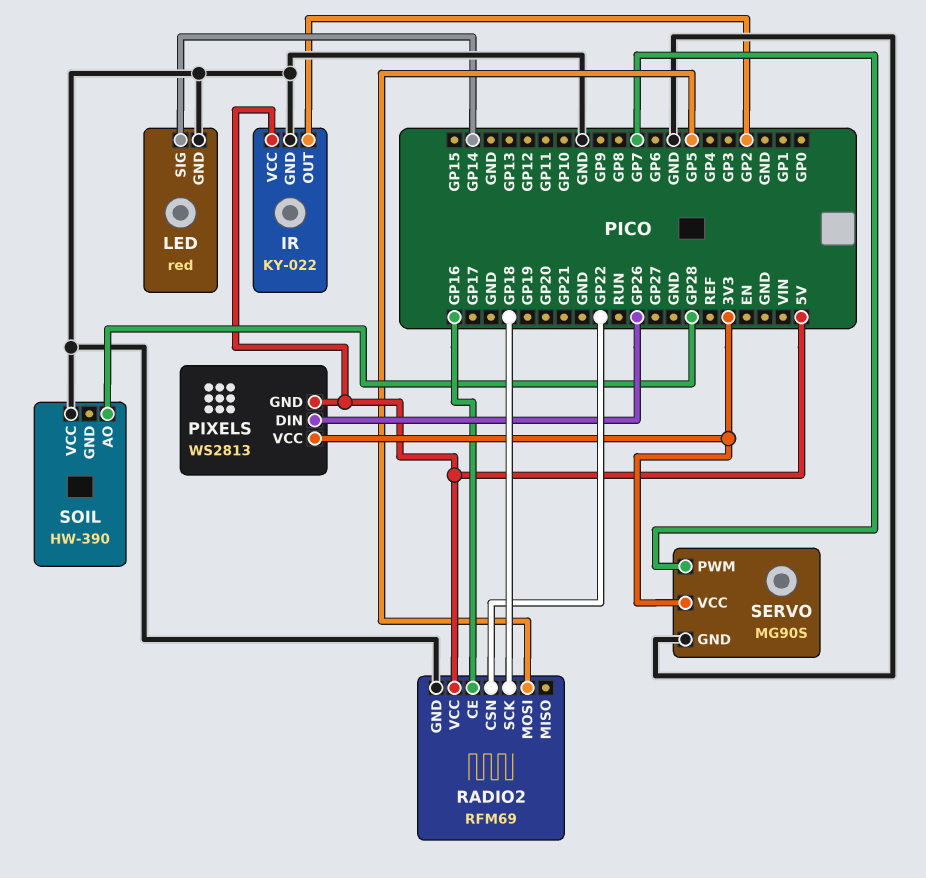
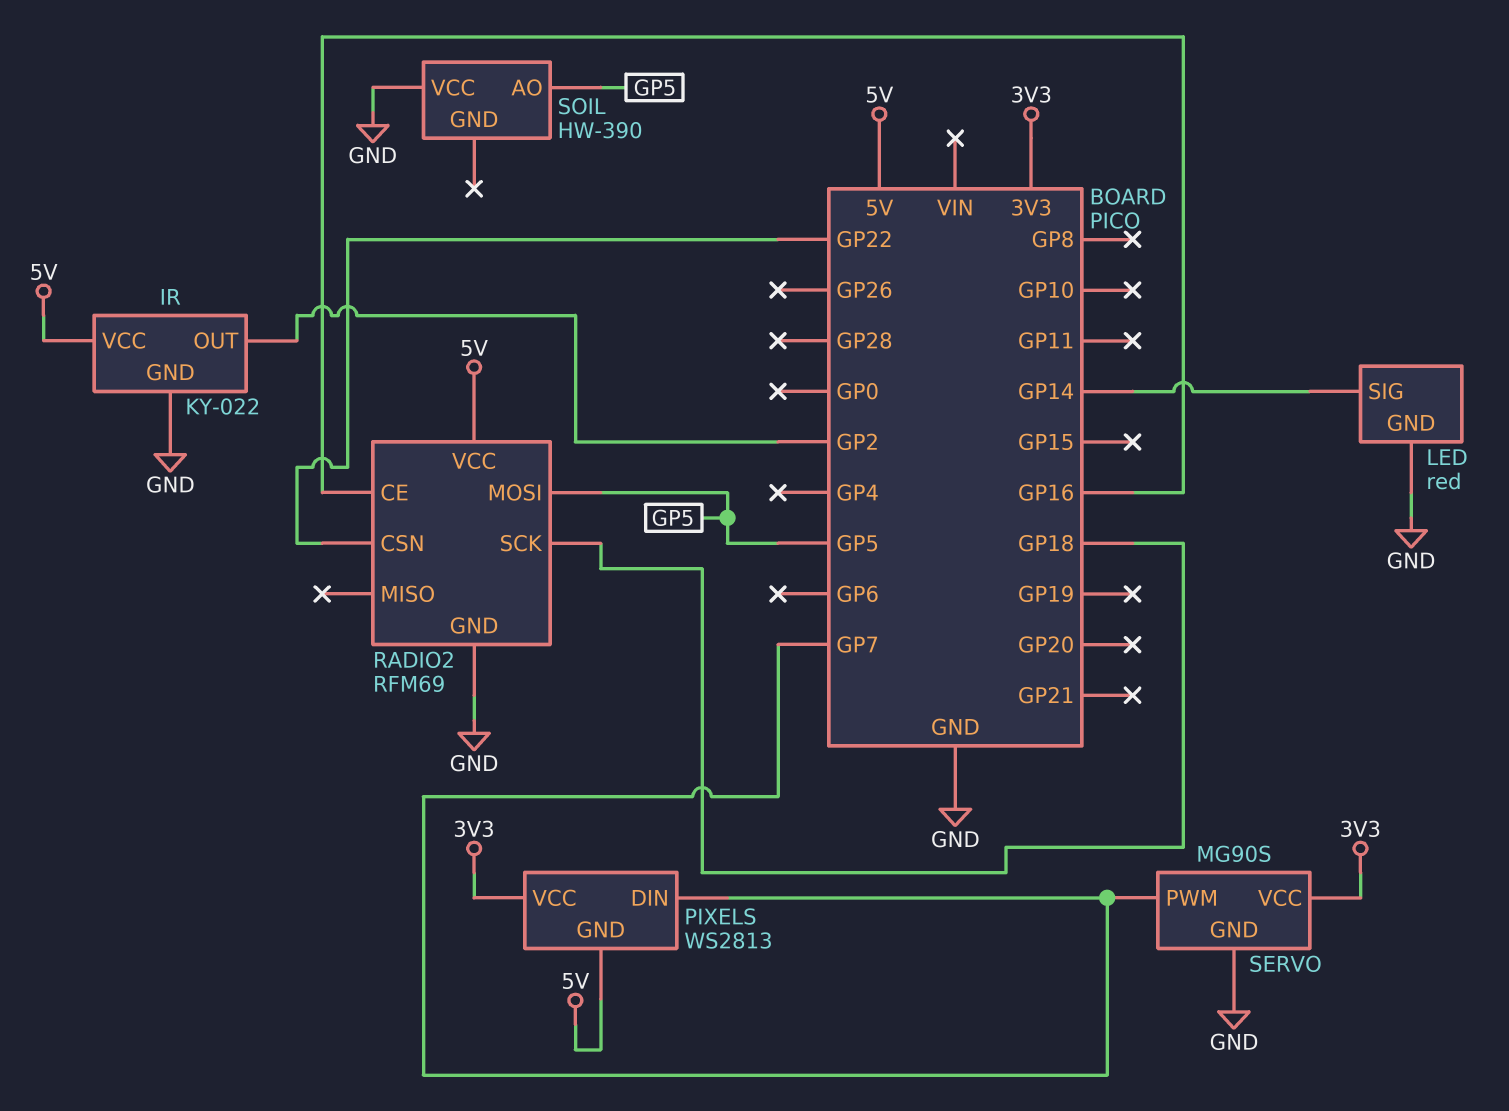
PIXELS pin DIN: GP26 -> GP7
SOIL pin AO: GP28 -> GP5

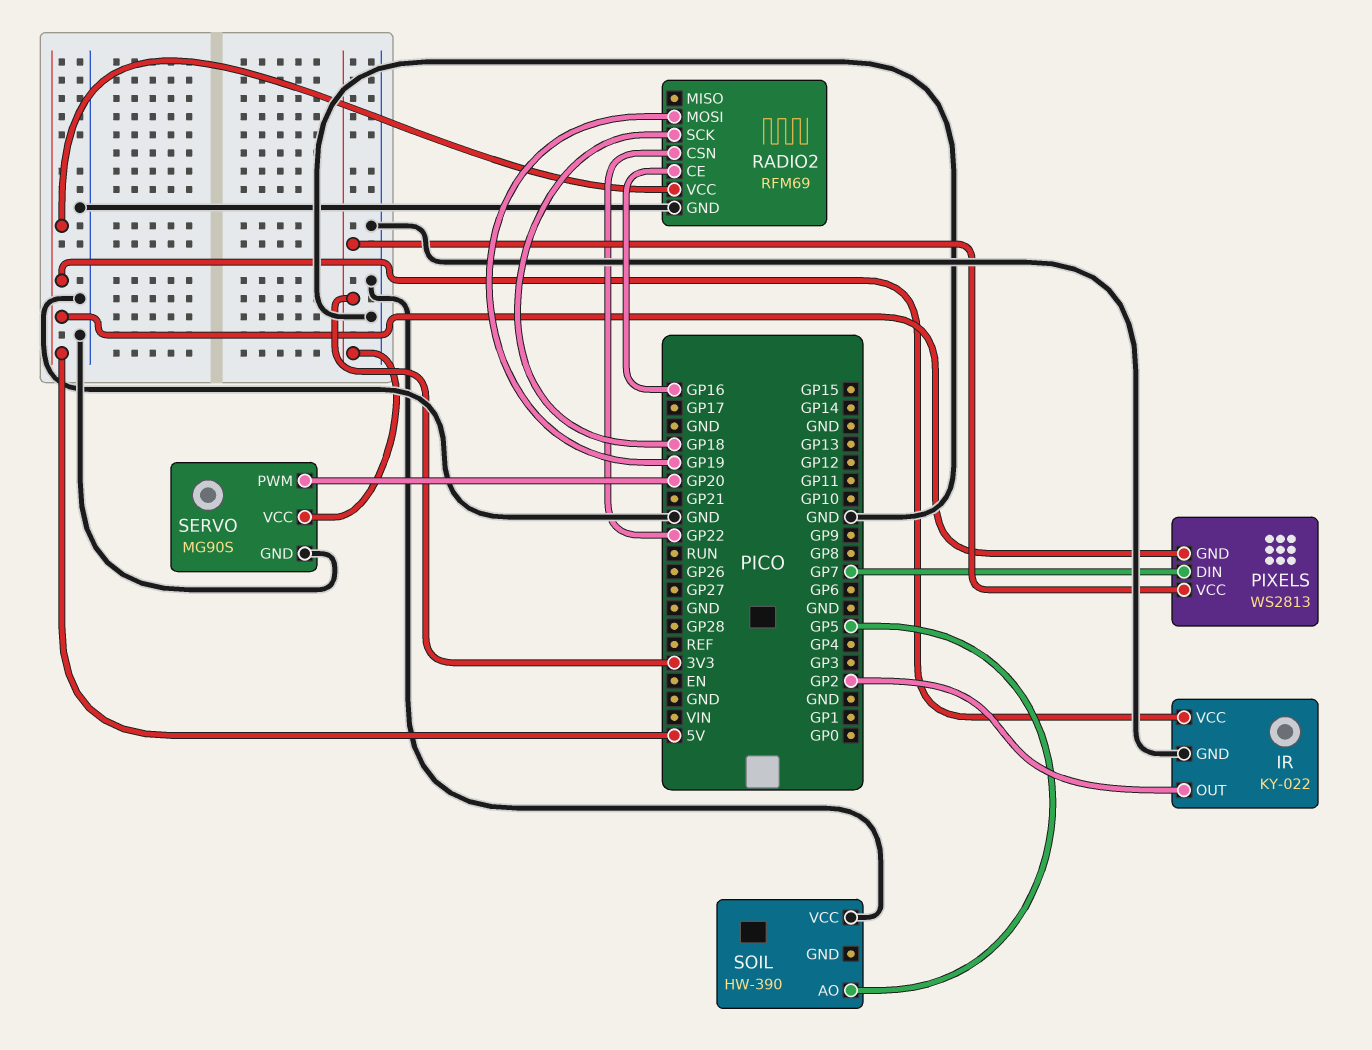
LED: red -> none
LED pin GND: GND -> none
LED pin SIG: GP14 -> none
RADIO2 pin MOSI: GP5 -> GP19
SERVO pin PWM: GP7 -> GP20

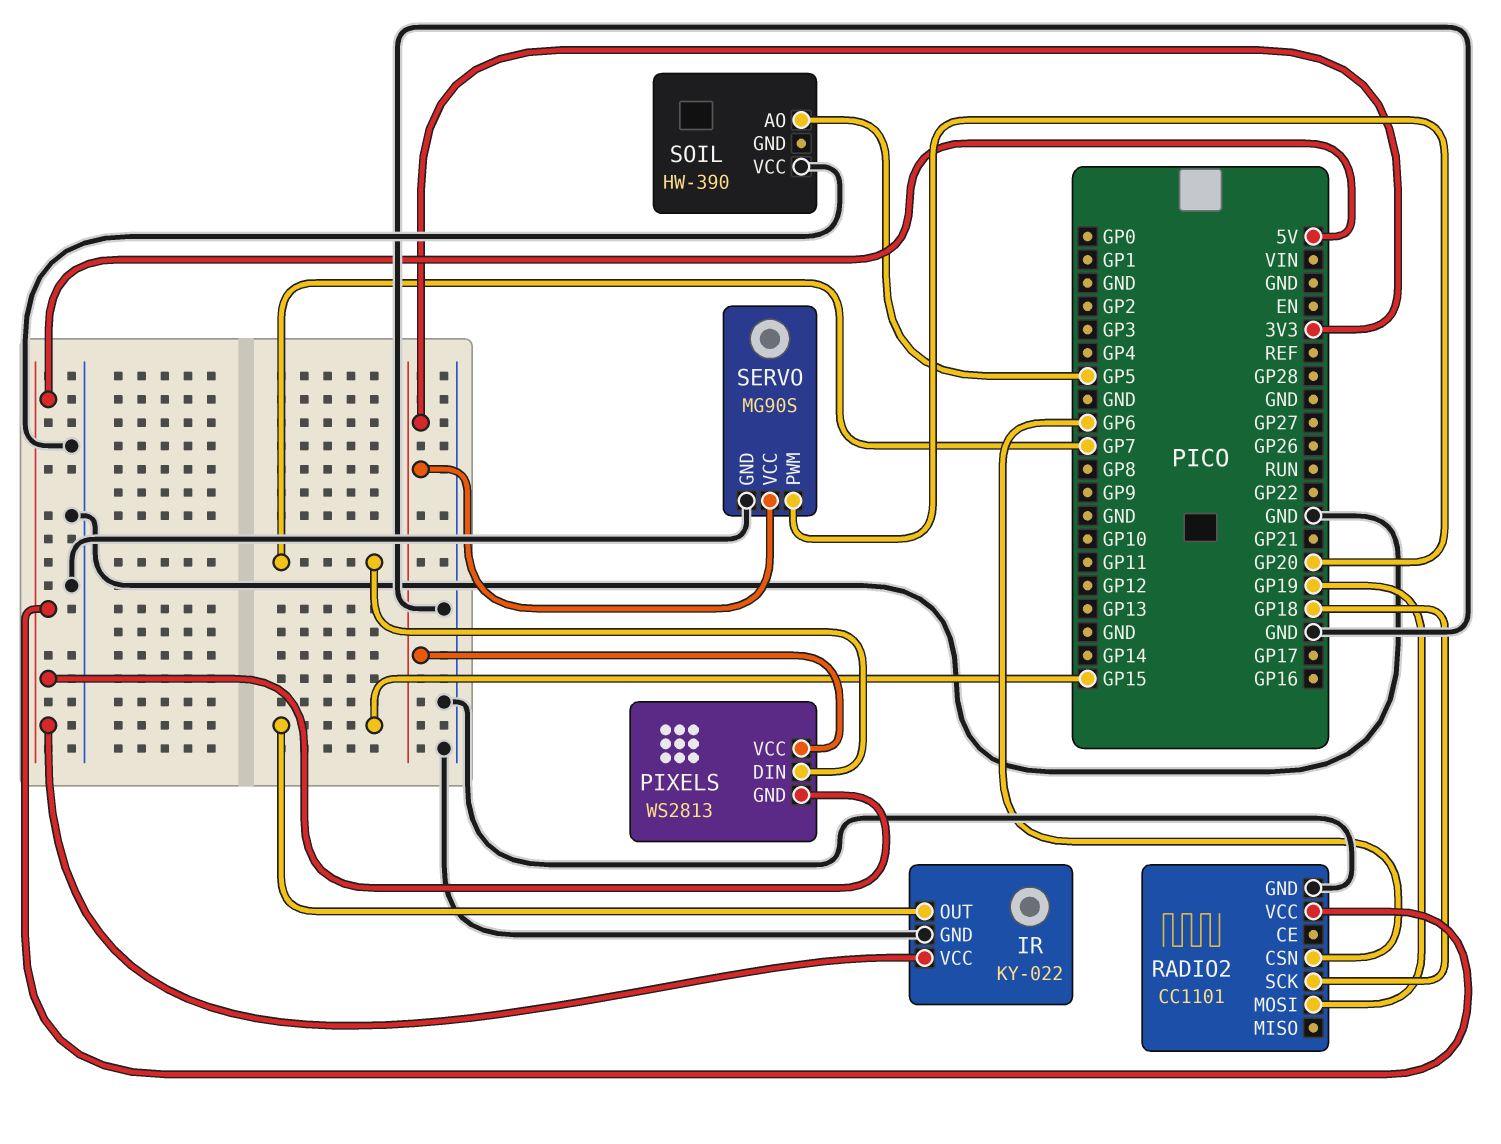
IR pin OUT: GP2 -> GP15
RADIO2: RFM69 -> CC1101
RADIO2 pin CE: GP16 -> none
RADIO2 pin CSN: GP22 -> GP6

